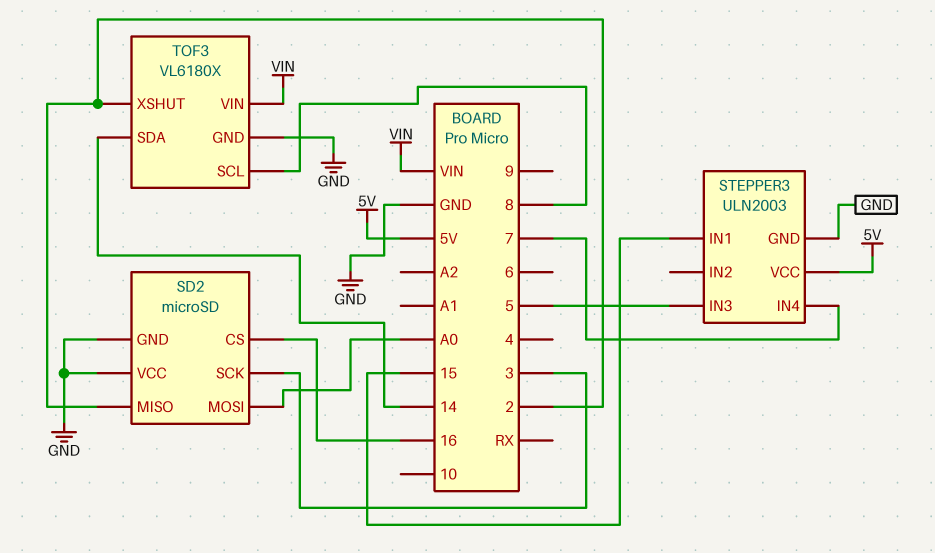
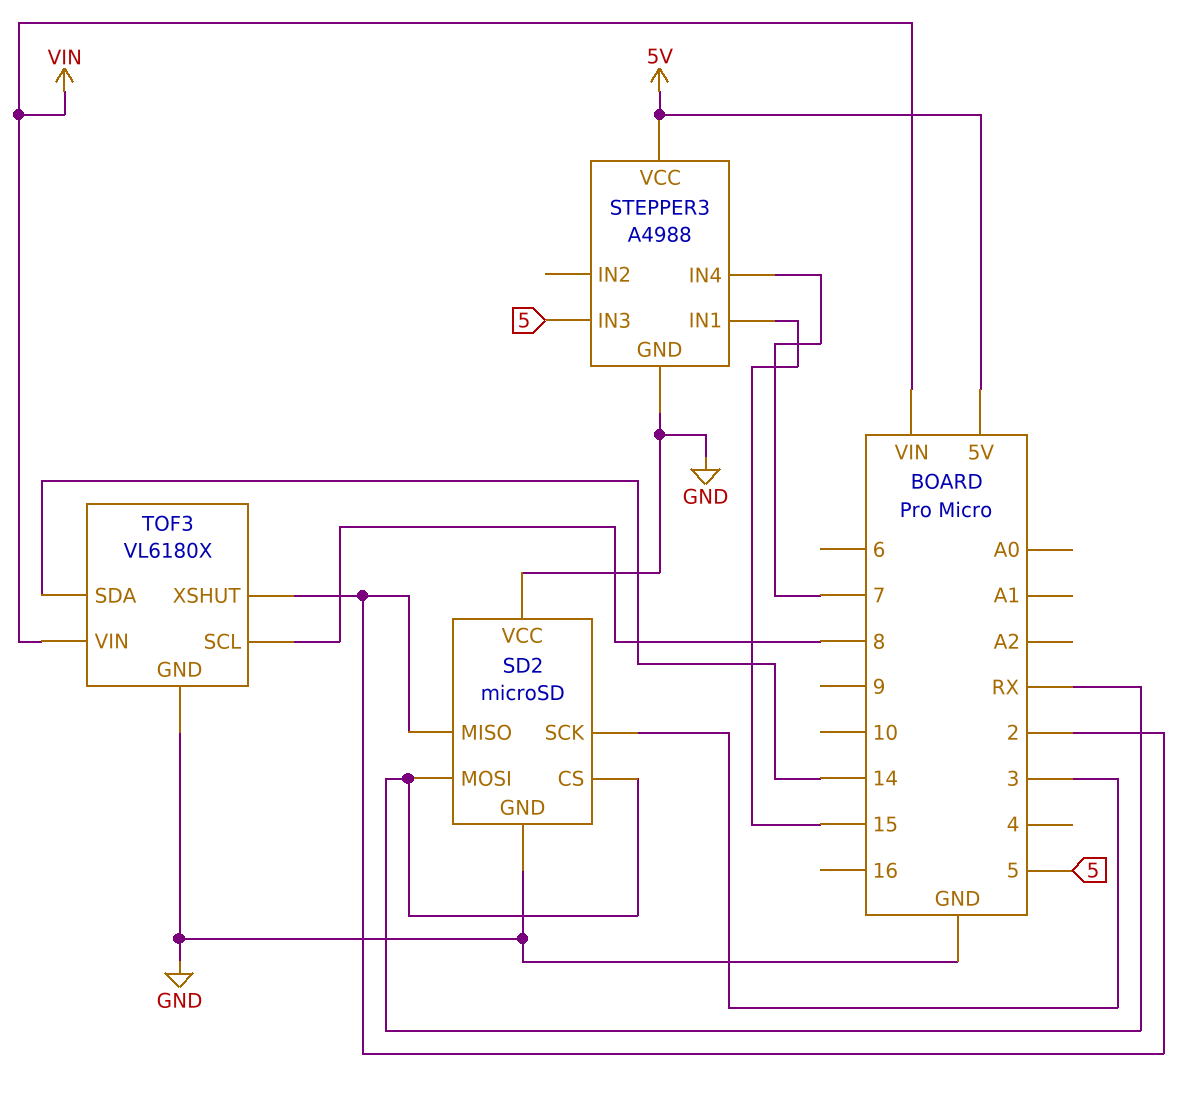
SD2 pin CS: 16 -> RX
SD2 pin MOSI: A0 -> RX
STEPPER3: ULN2003 -> A4988

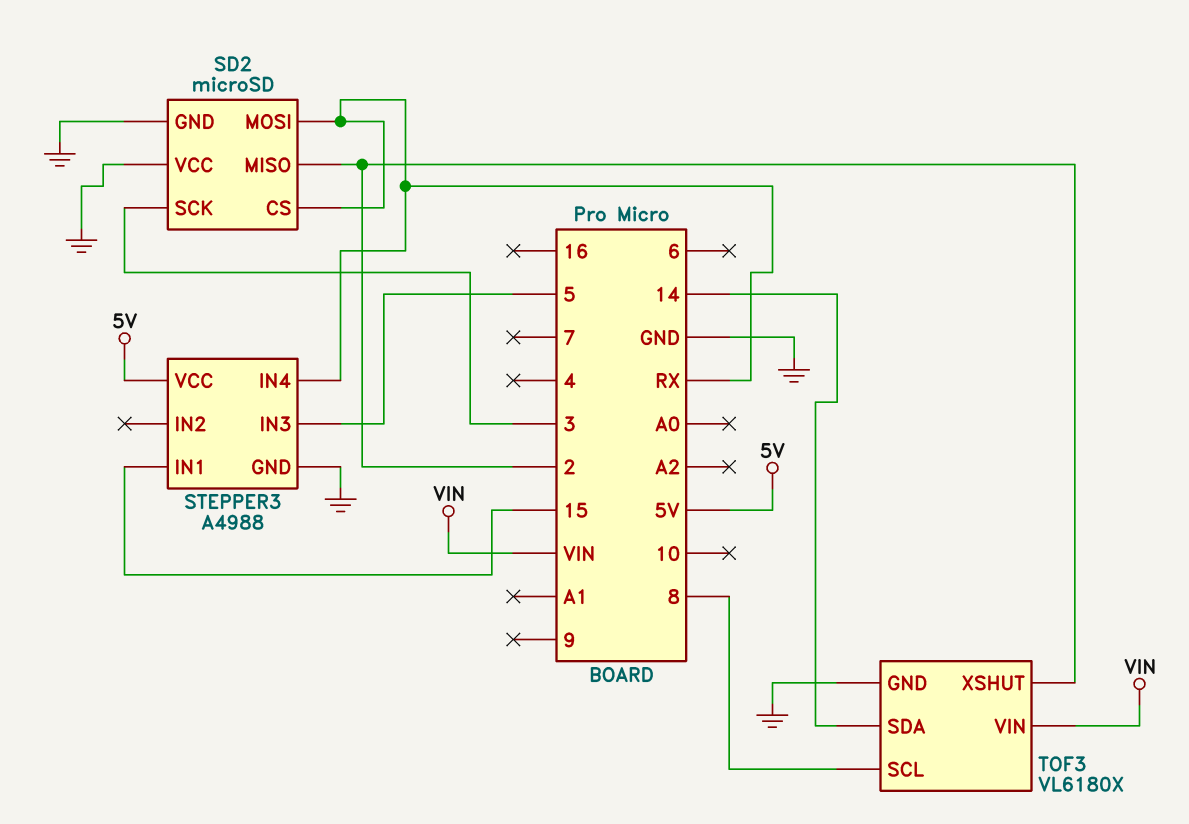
STEPPER3 pin IN4: 7 -> RX

